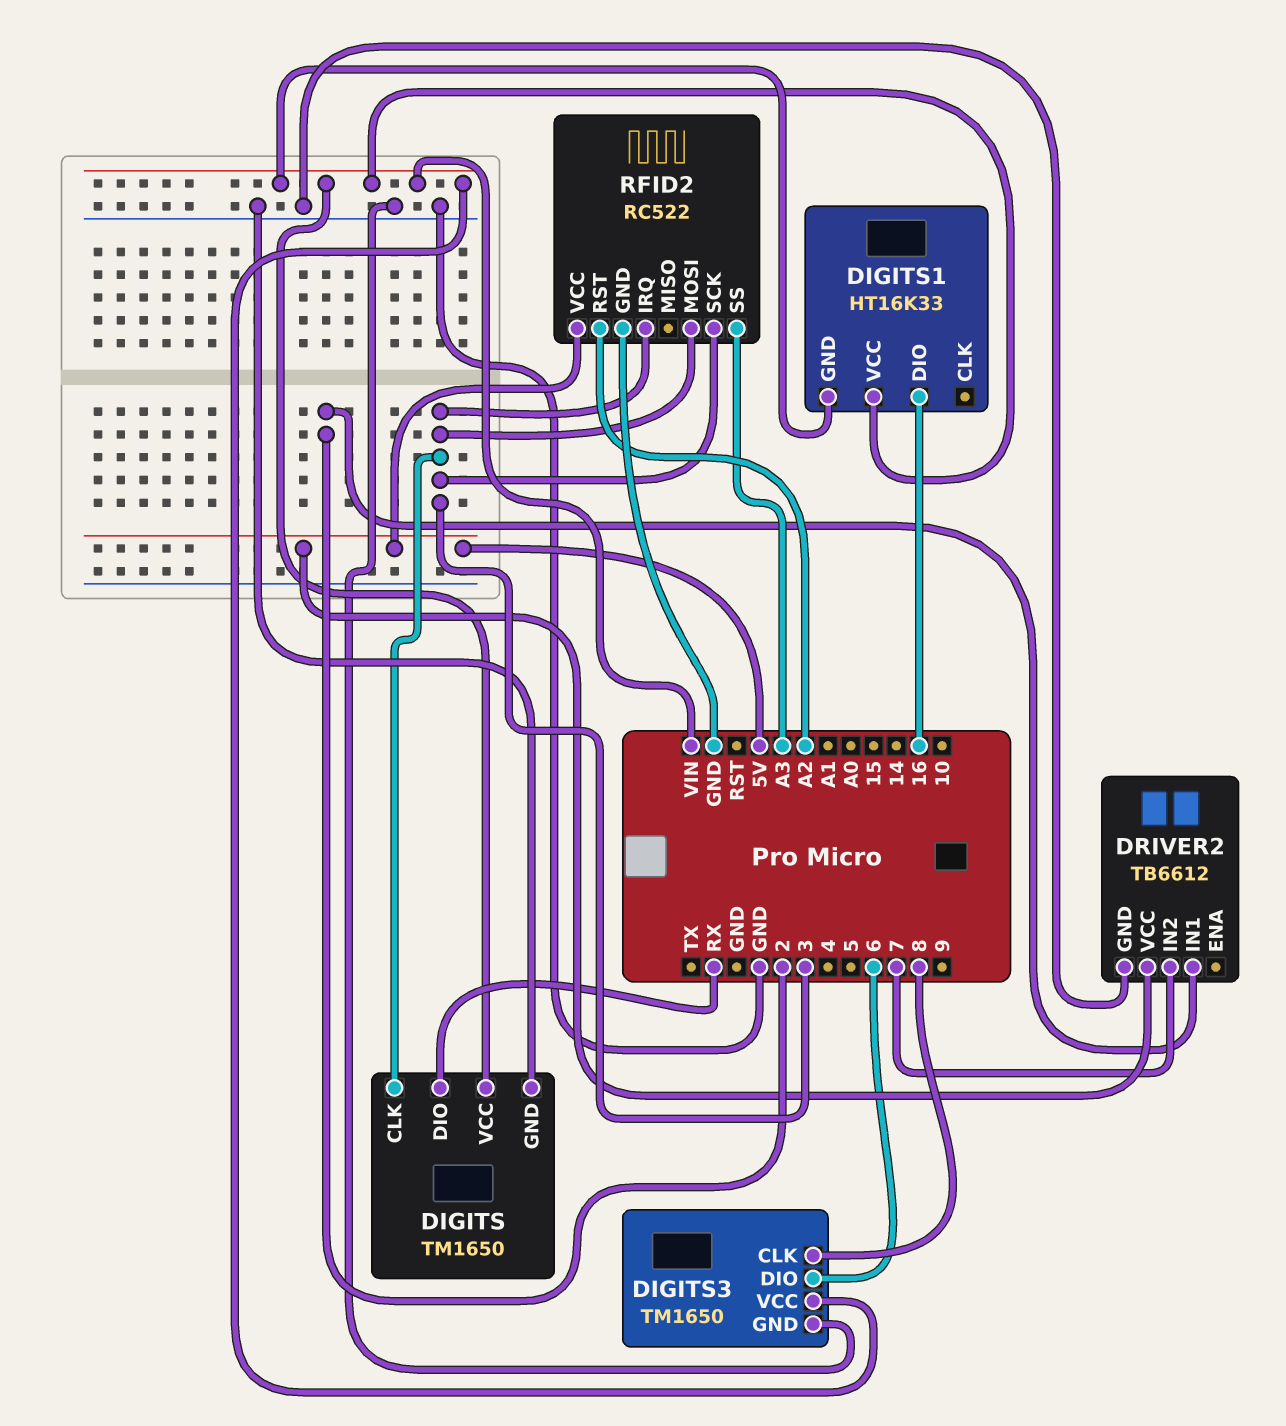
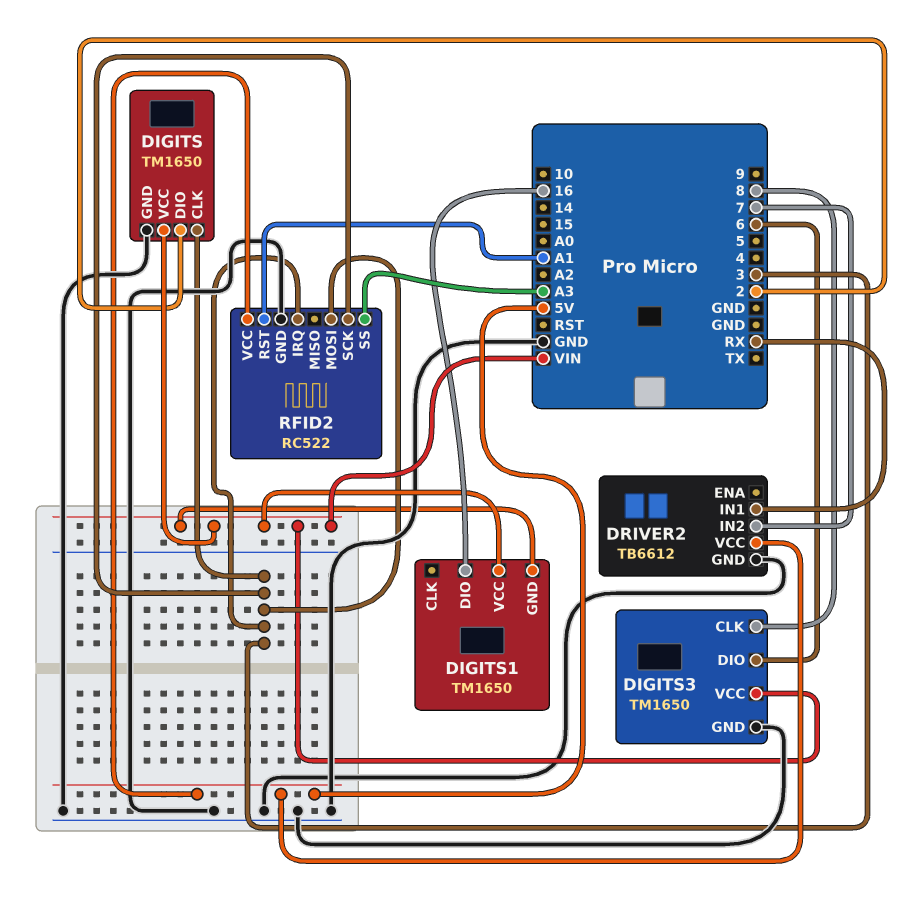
DIGITS pin DIO: RX -> 2
DIGITS1: HT16K33 -> TM1650
DRIVER2 pin IN1: 2 -> RX
RFID2 pin RST: A2 -> A1

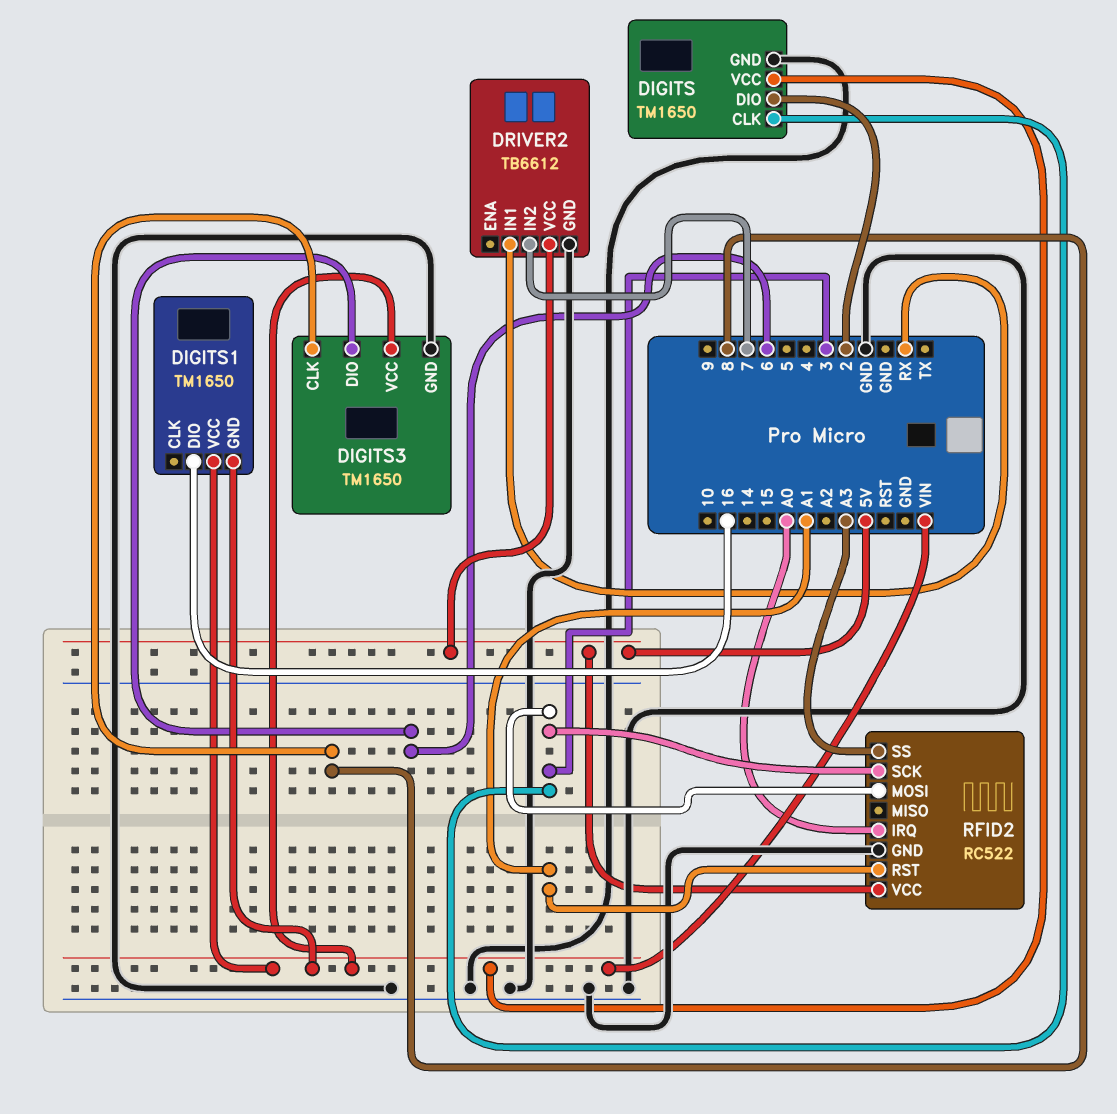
RFID2 pin IRQ: 3 -> A0

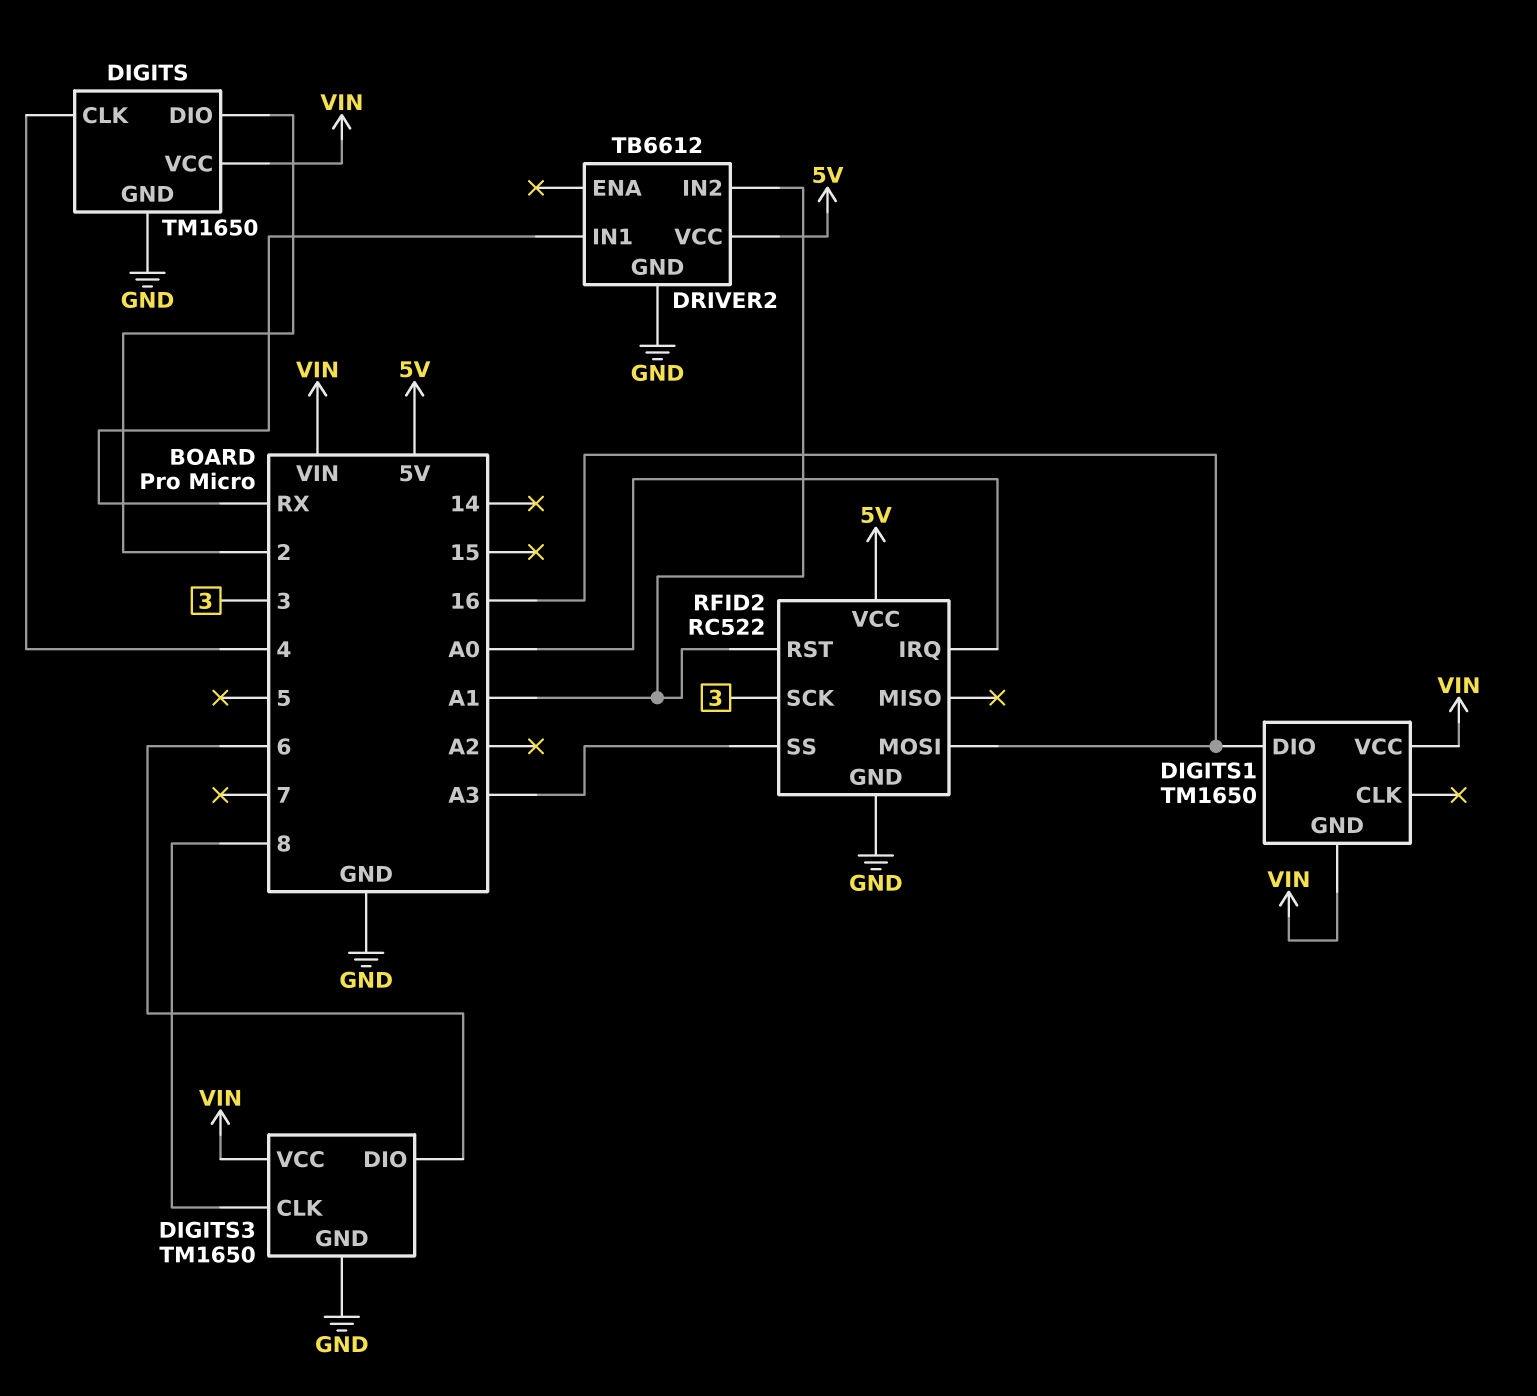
DIGITS pin CLK: 3 -> 4
DRIVER2 pin IN2: 7 -> A1
RFID2 pin MOSI: 3 -> 16

